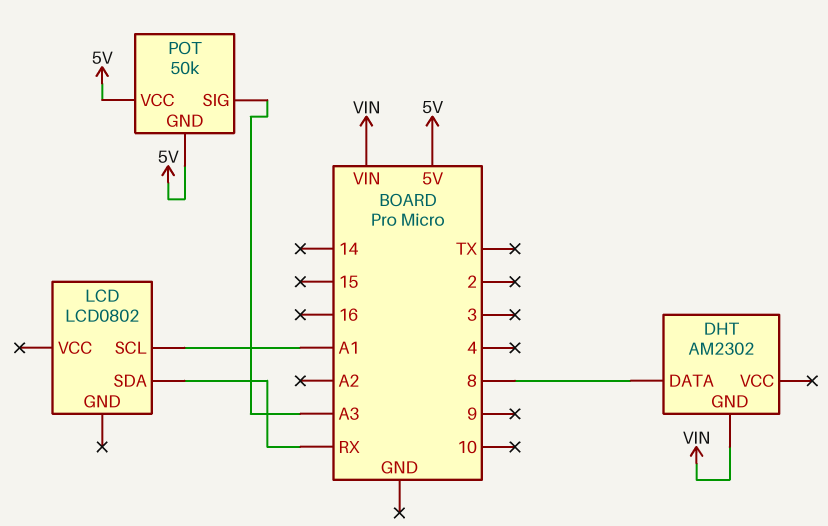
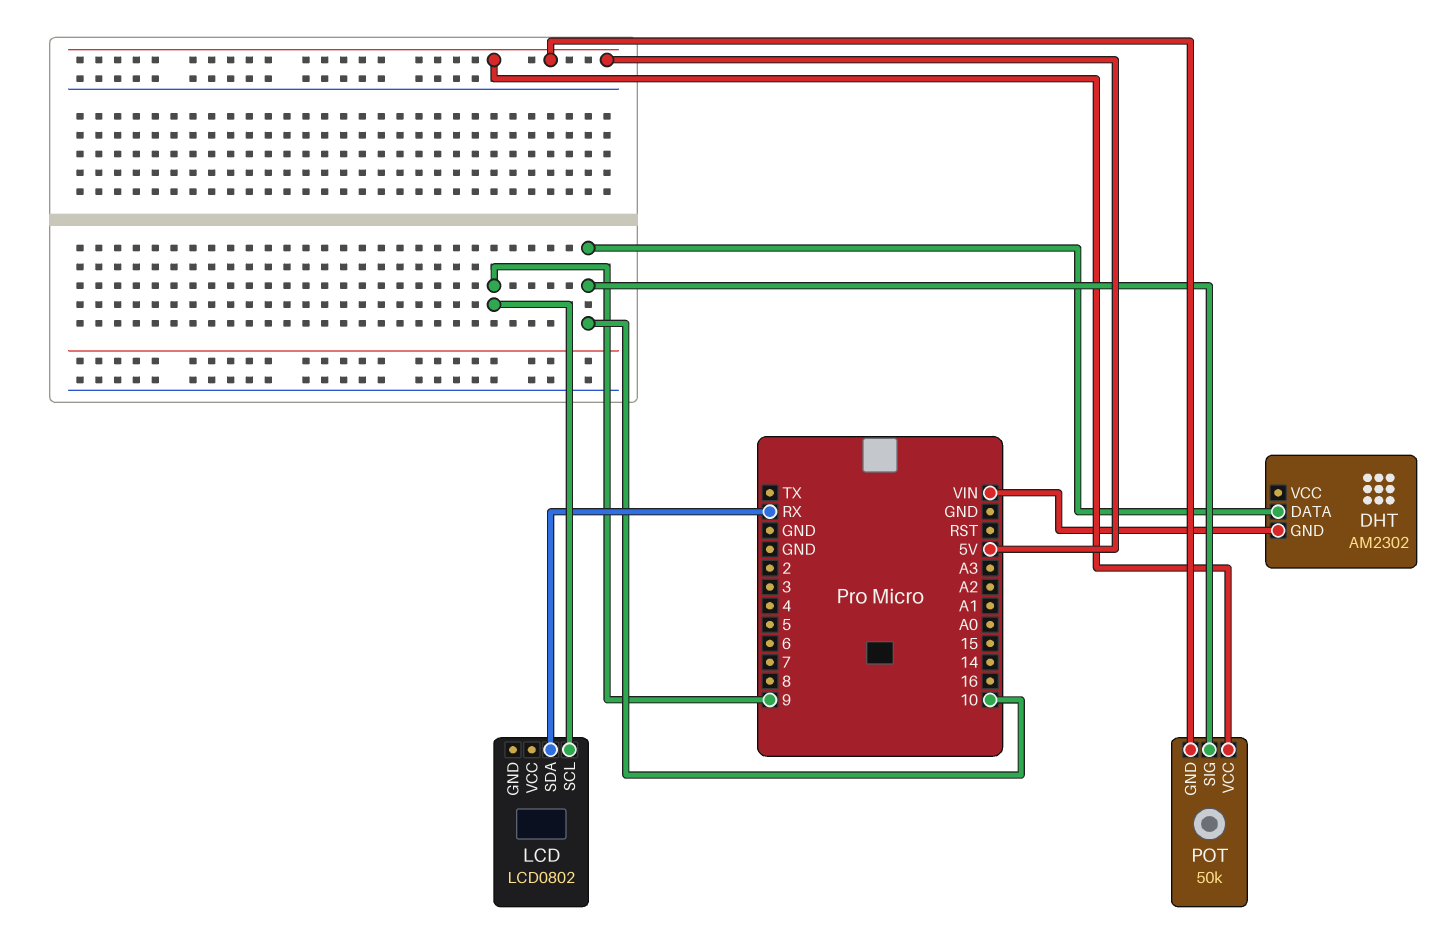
DHT pin DATA: 8 -> 10
LCD pin SCL: A1 -> 9
POT pin SIG: A3 -> 10

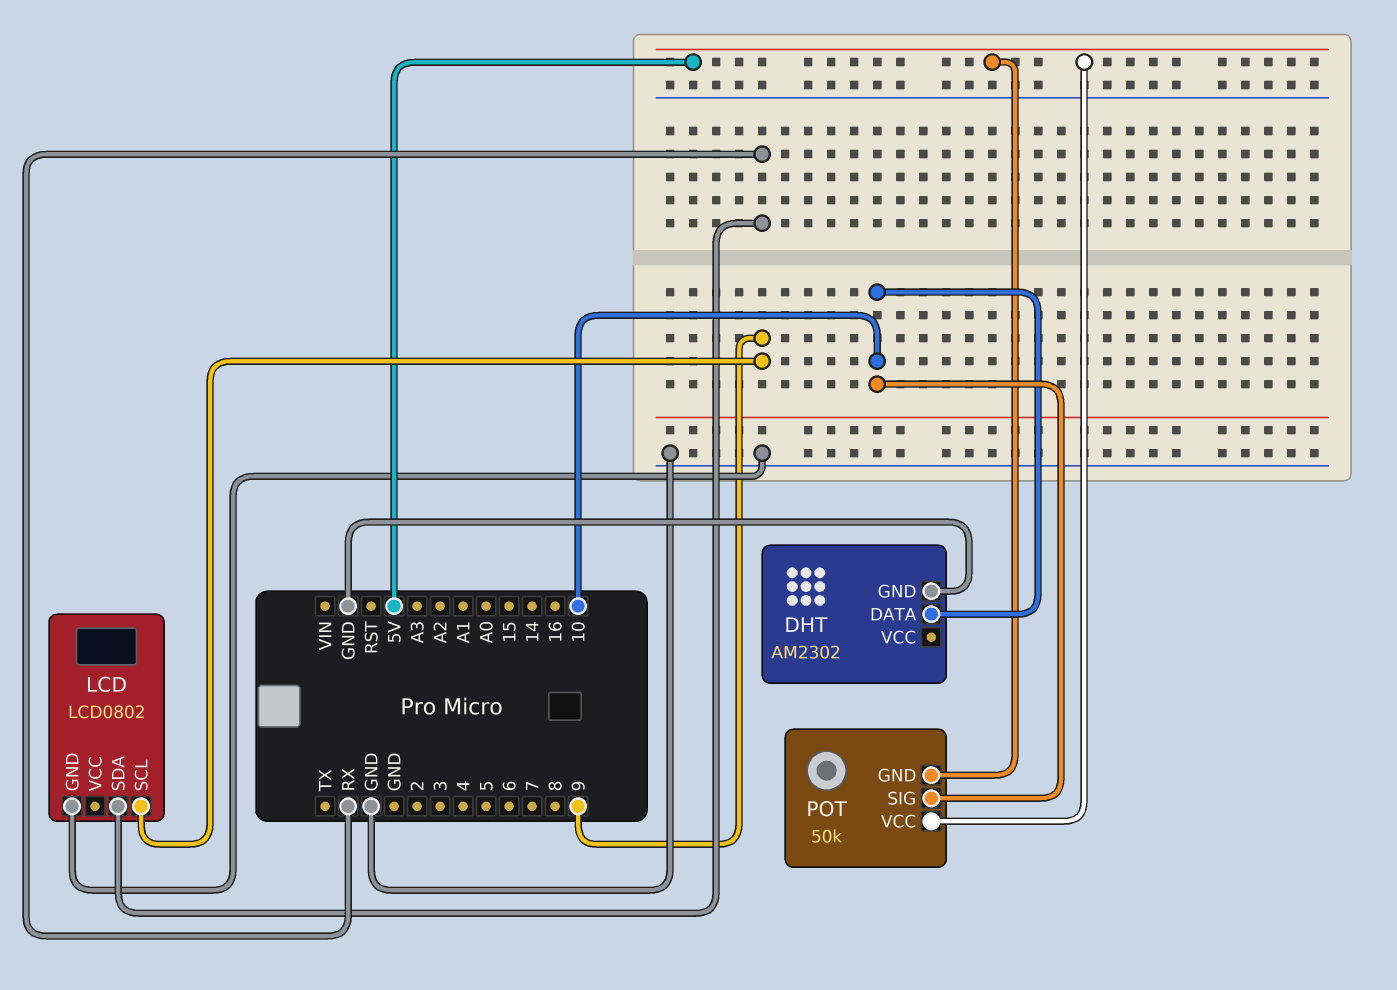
DHT pin GND: VIN -> GND
LCD pin GND: none -> GND

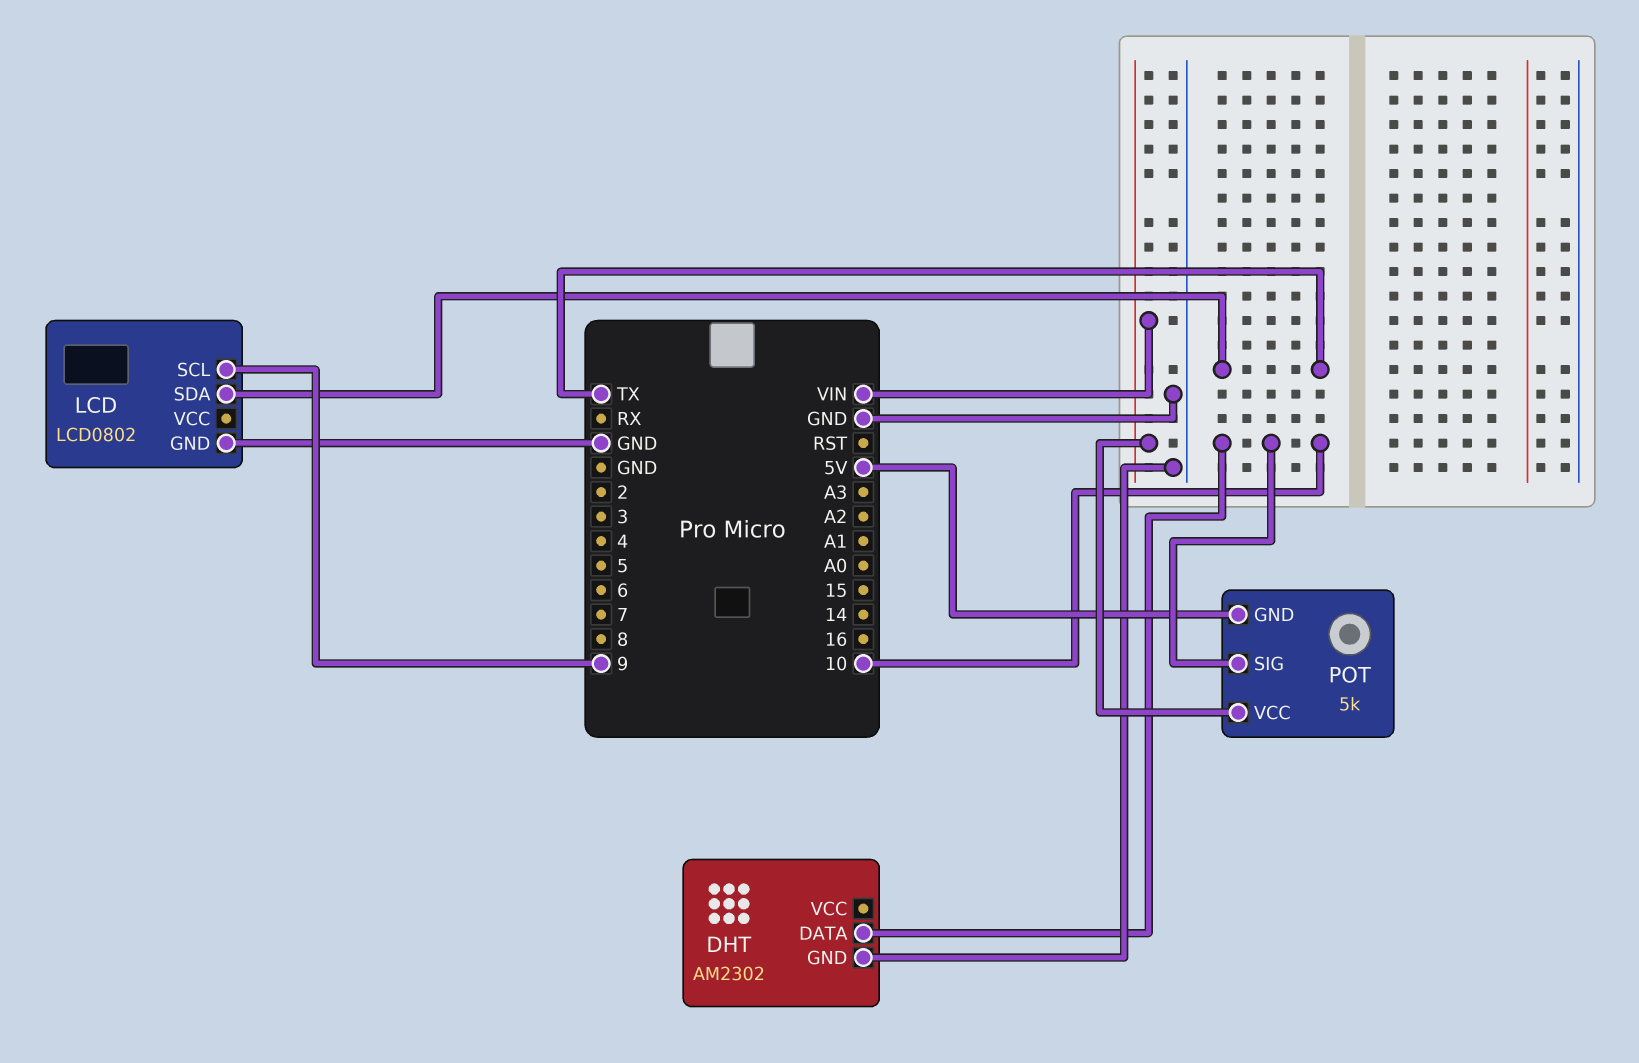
LCD pin SDA: RX -> TX
POT: 50k -> 5k
POT pin VCC: 5V -> VIN

